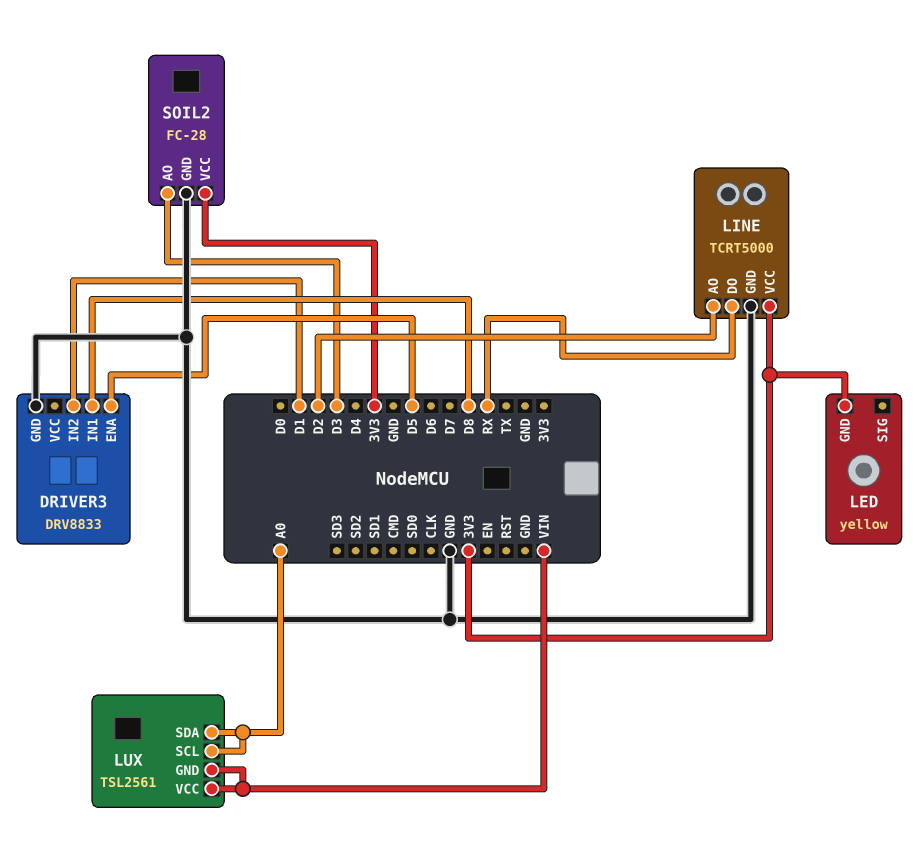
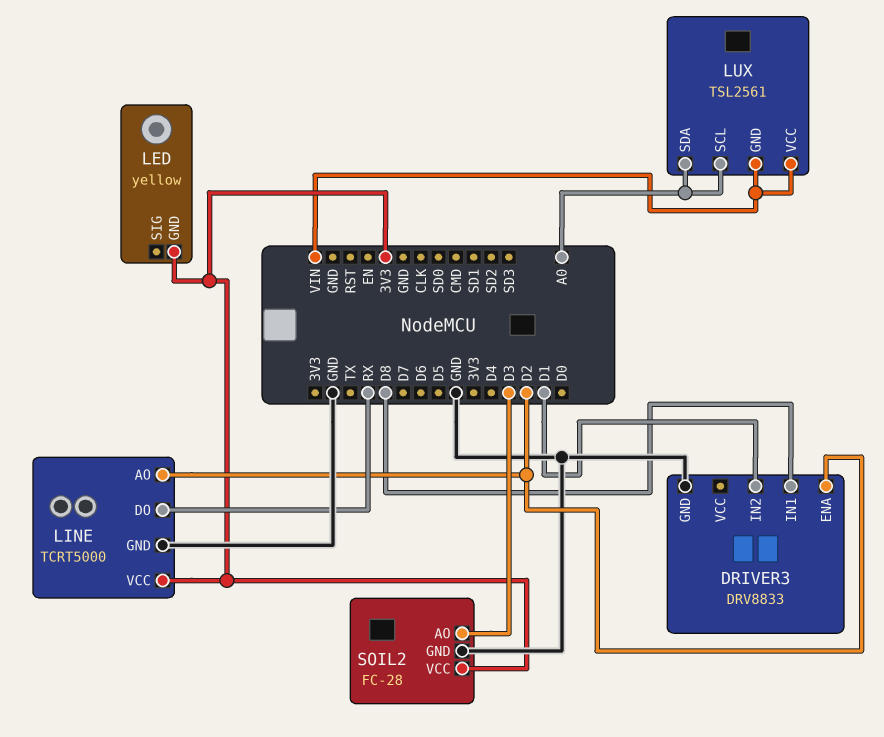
DRIVER3 pin ENA: D5 -> D2

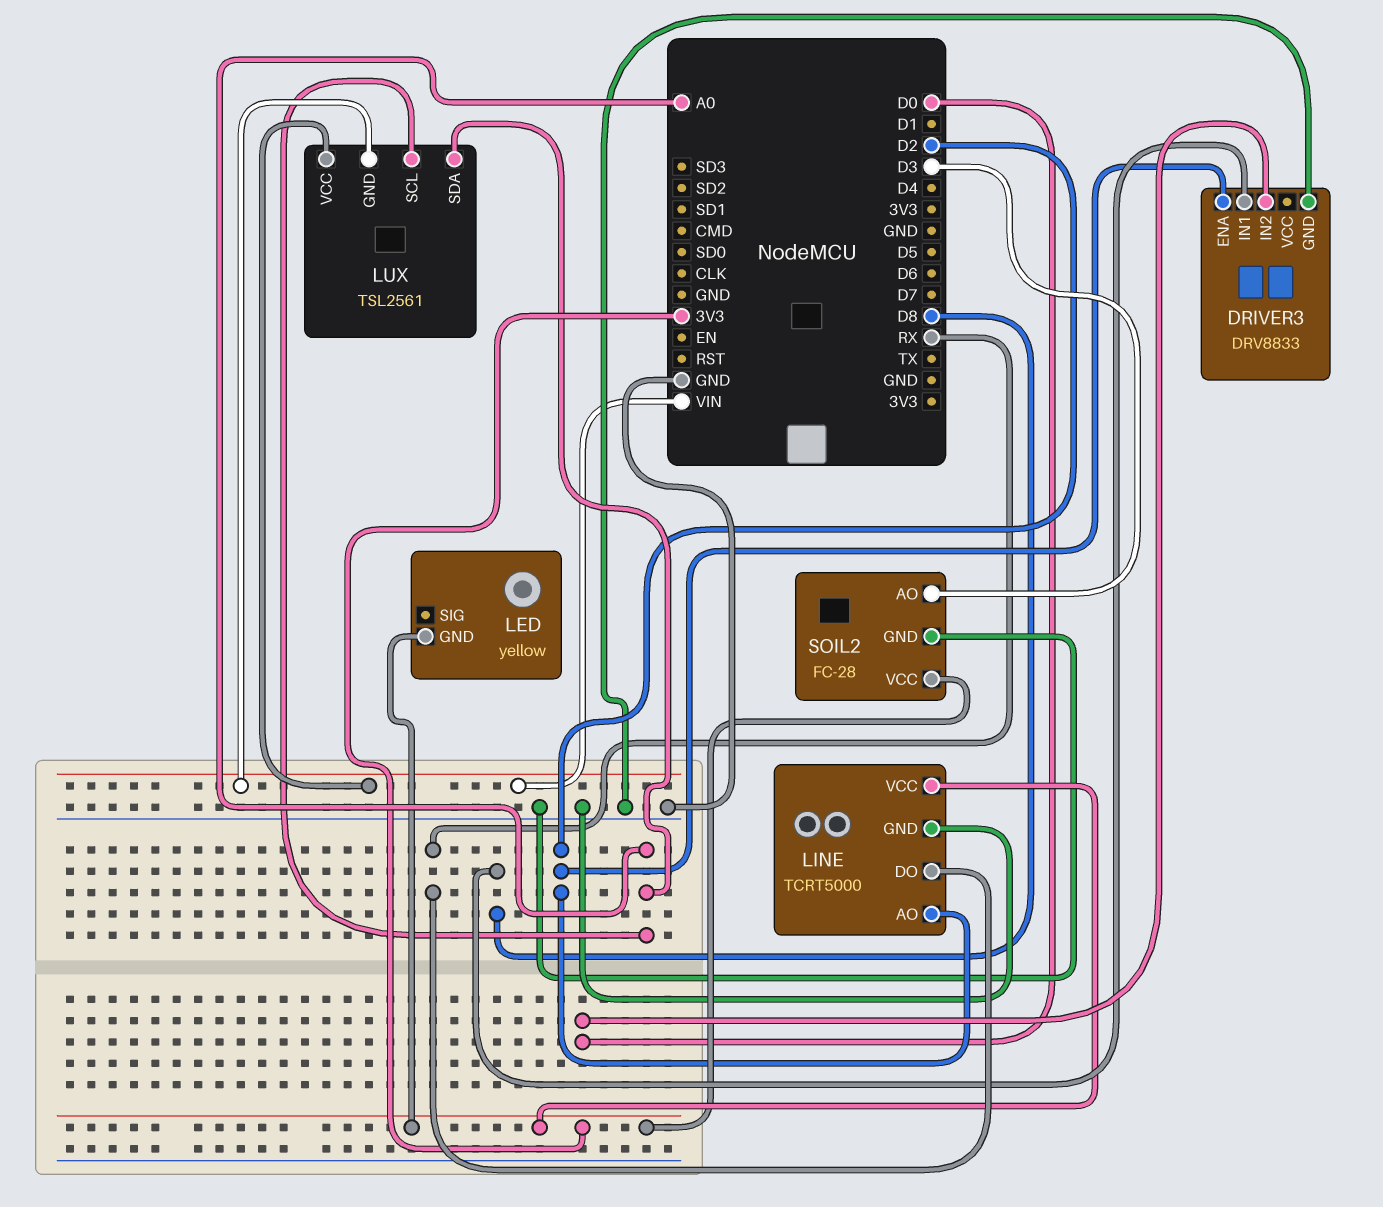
DRIVER3 pin IN2: D1 -> D0

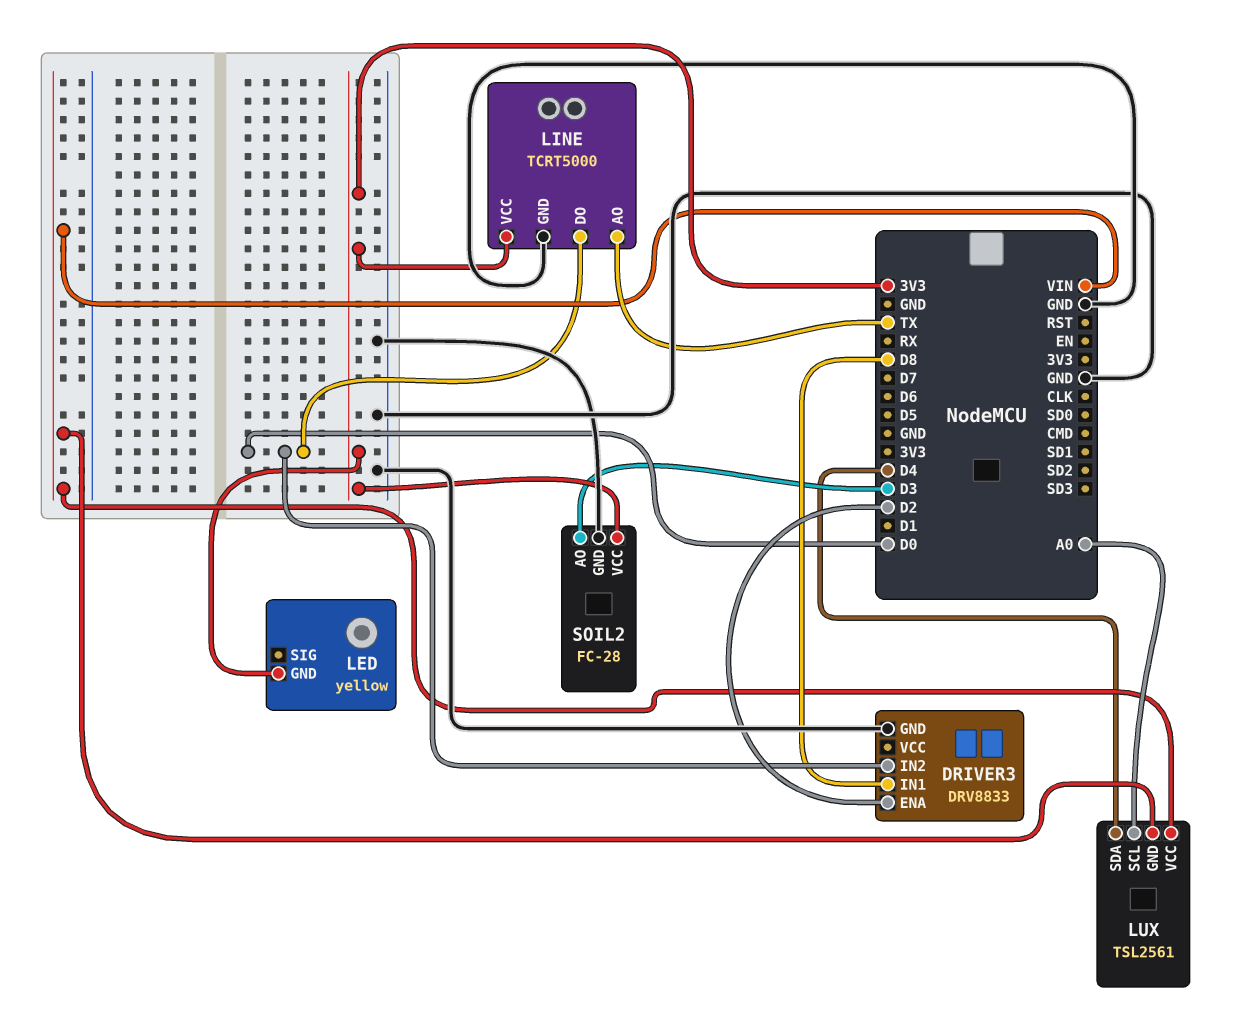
LINE pin AO: D2 -> TX
LINE pin DO: RX -> D0
LUX pin SDA: A0 -> D4

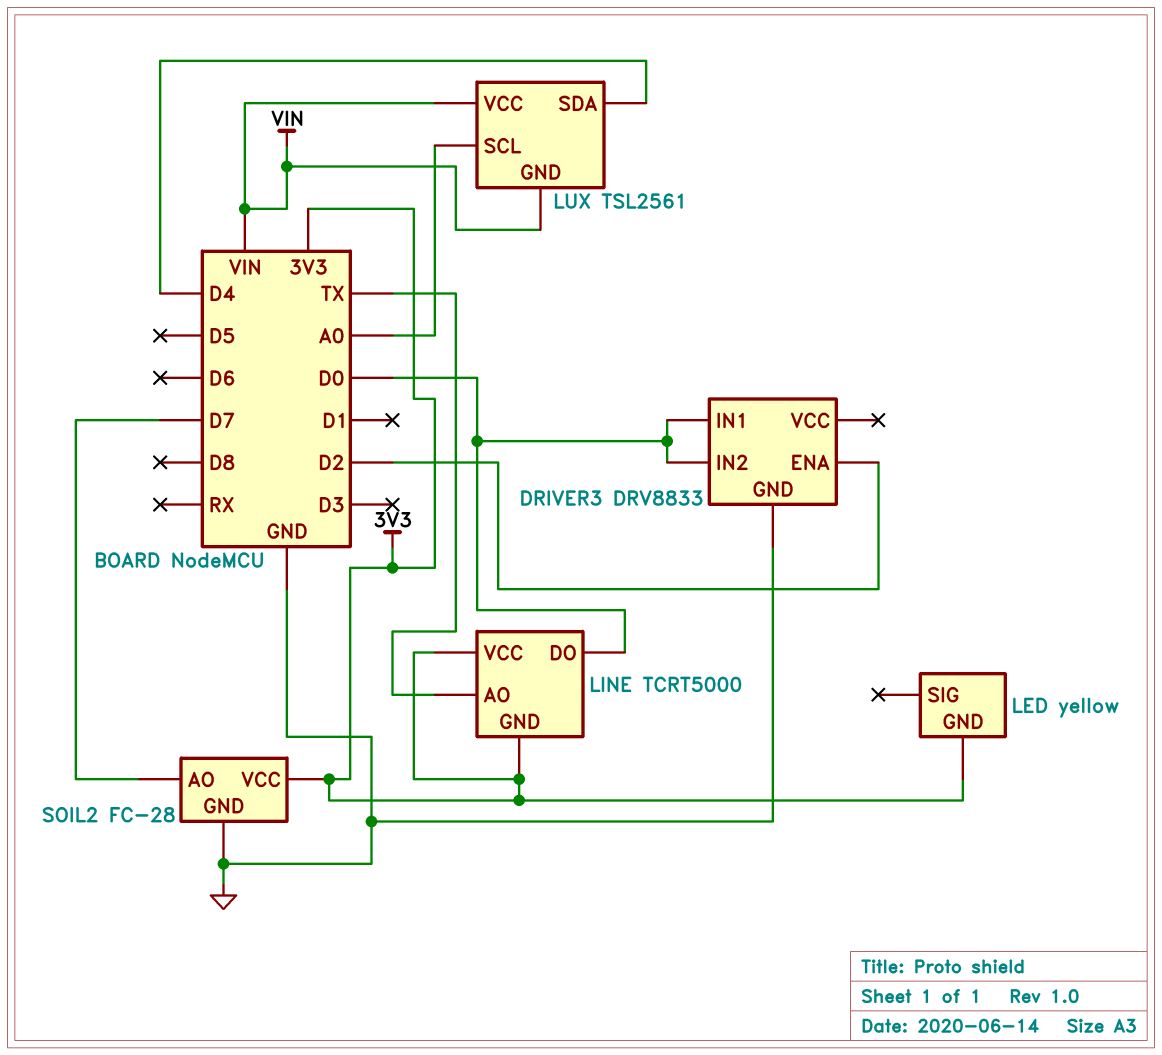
DRIVER3 pin IN1: D8 -> D0
LINE pin GND: GND -> 3V3
SOIL2 pin AO: D3 -> D7

